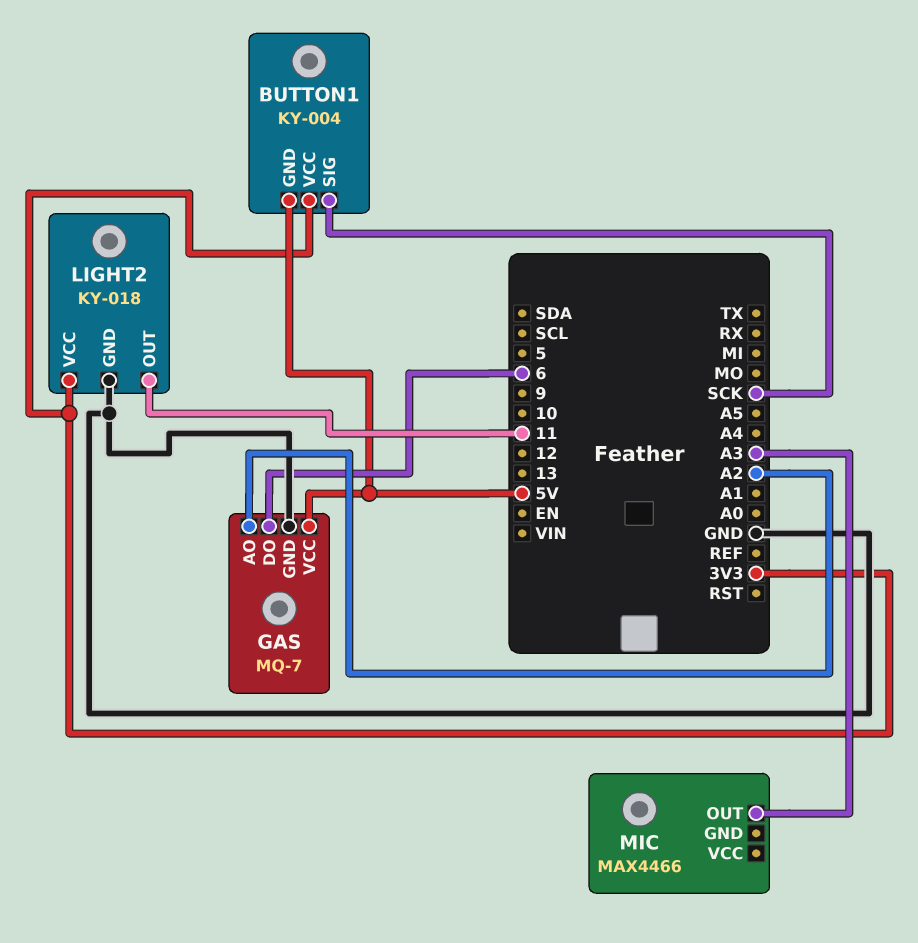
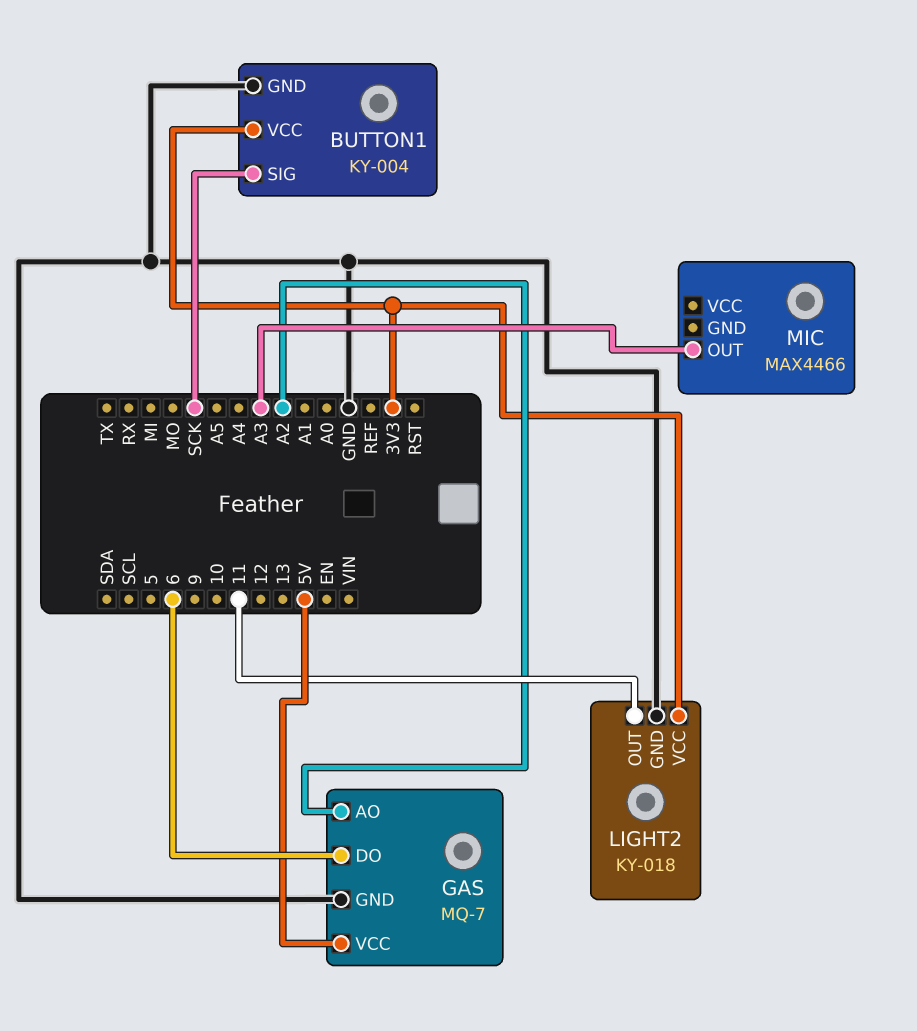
BUTTON1 pin GND: 5V -> GND

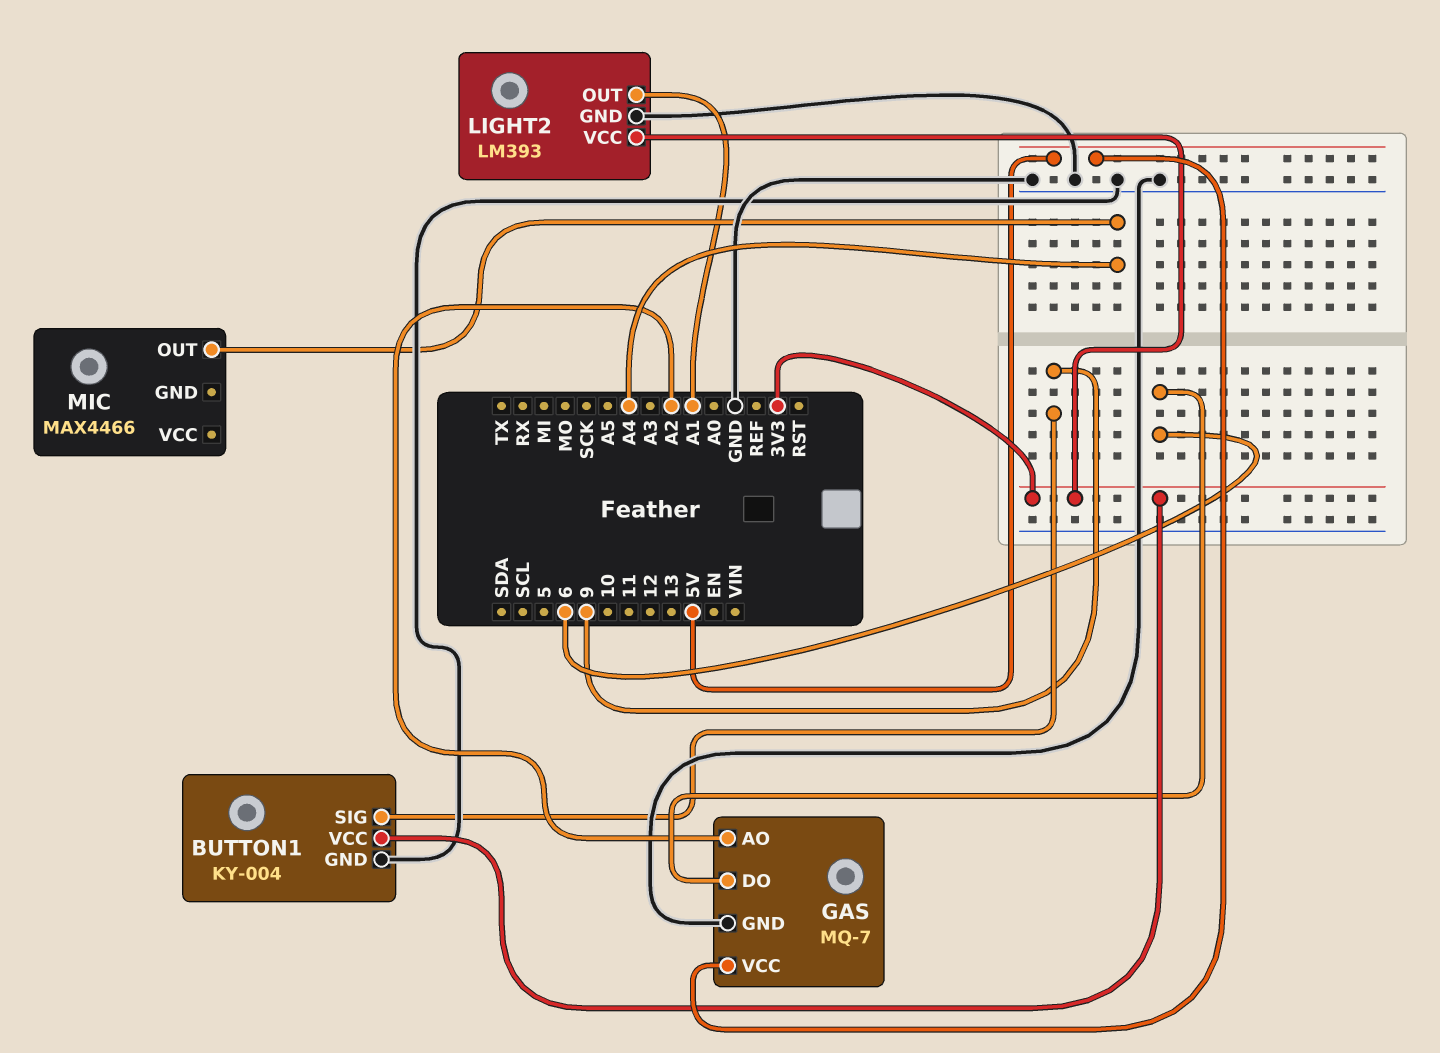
BUTTON1 pin SIG: SCK -> 9
LIGHT2: KY-018 -> LM393
LIGHT2 pin OUT: 11 -> A1
MIC pin OUT: A3 -> A4

